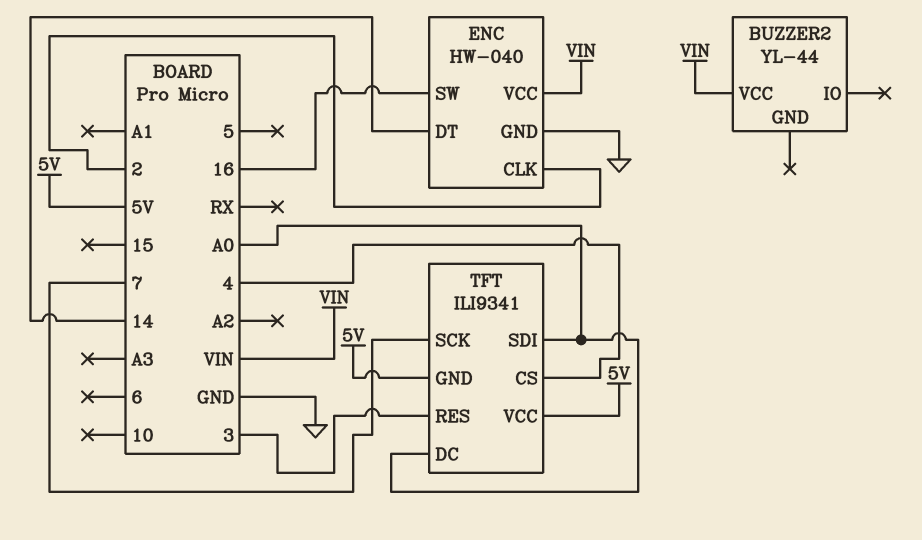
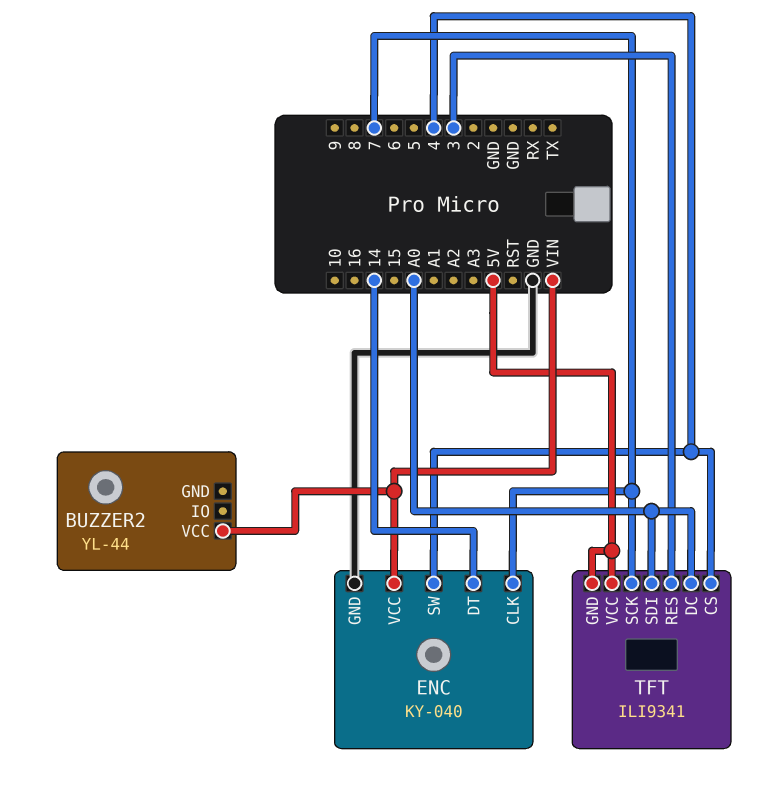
ENC: HW-040 -> KY-040
ENC pin CLK: 2 -> 7
ENC pin SW: 16 -> 4

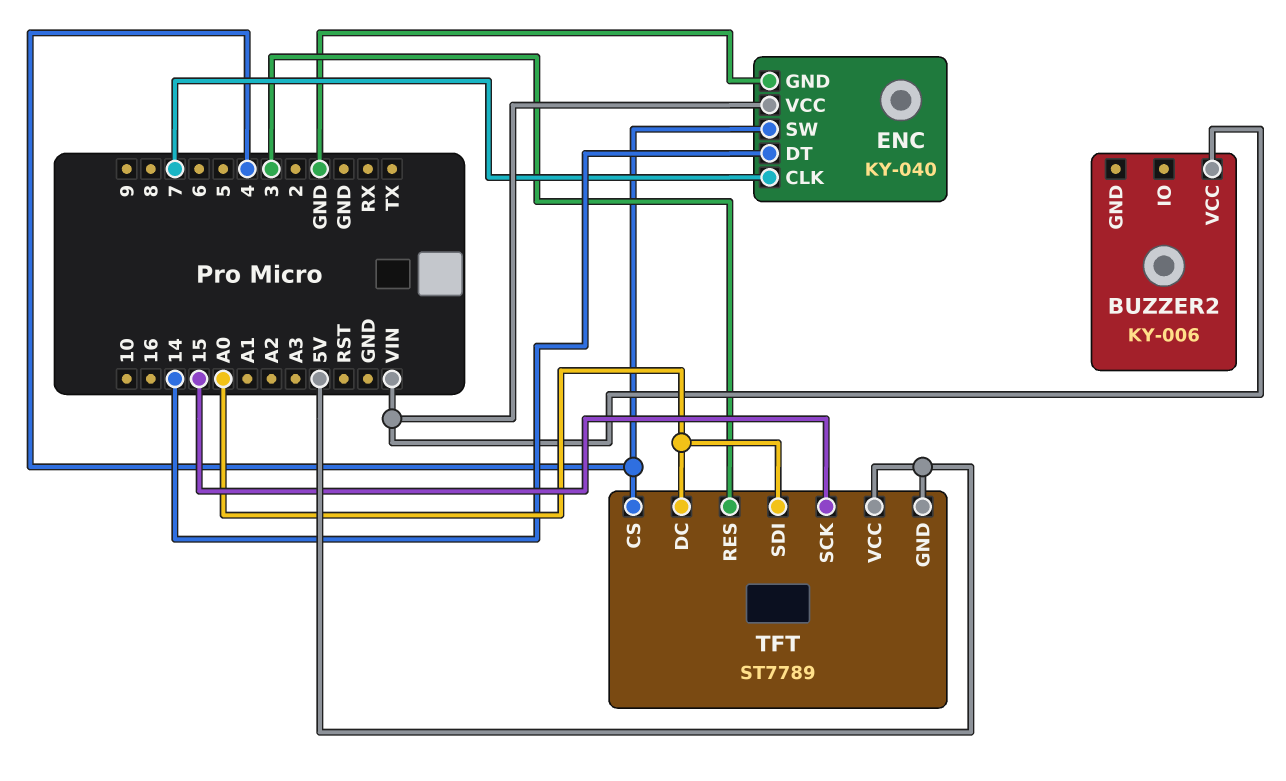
BUZZER2: YL-44 -> KY-006
TFT: ILI9341 -> ST7789
TFT pin SCK: 7 -> 15

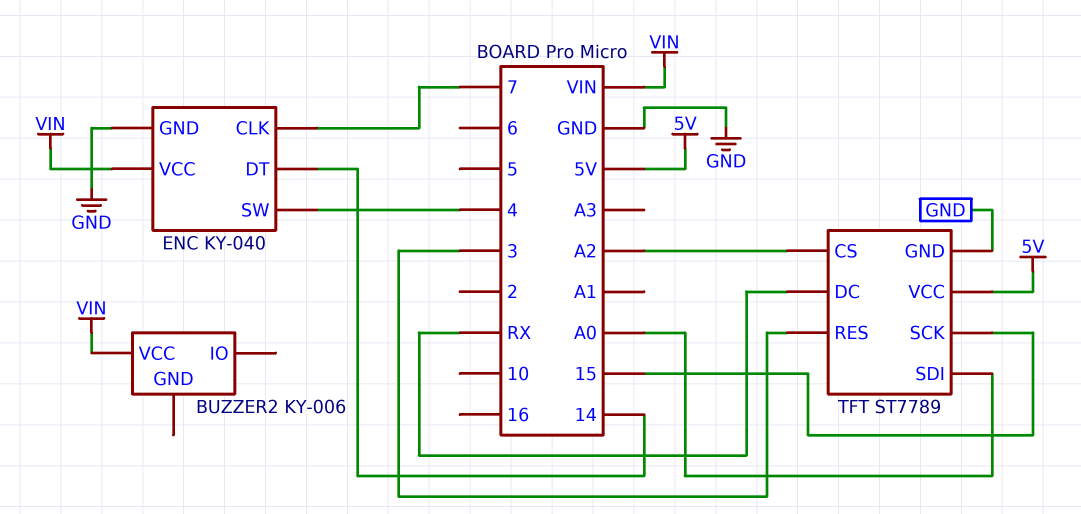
TFT pin CS: 4 -> A2
TFT pin DC: A0 -> RX
TFT pin GND: 5V -> GND

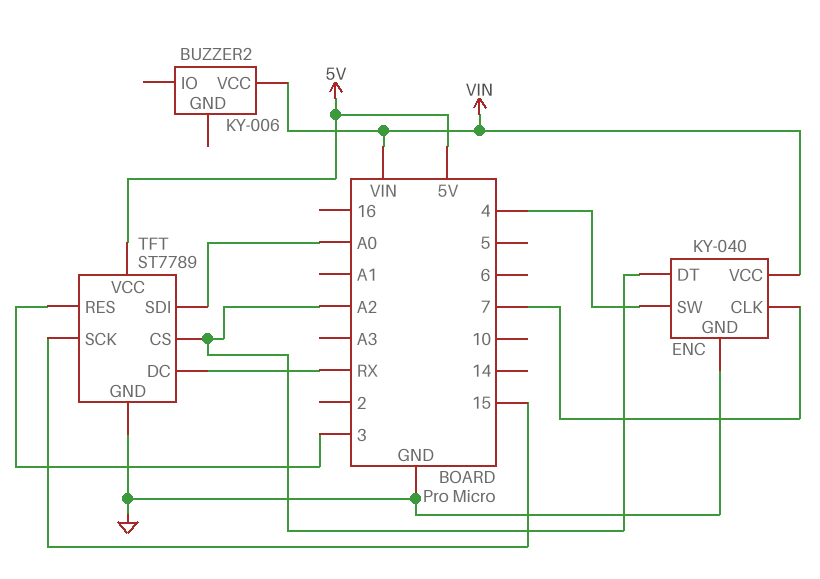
ENC pin DT: 14 -> A2

